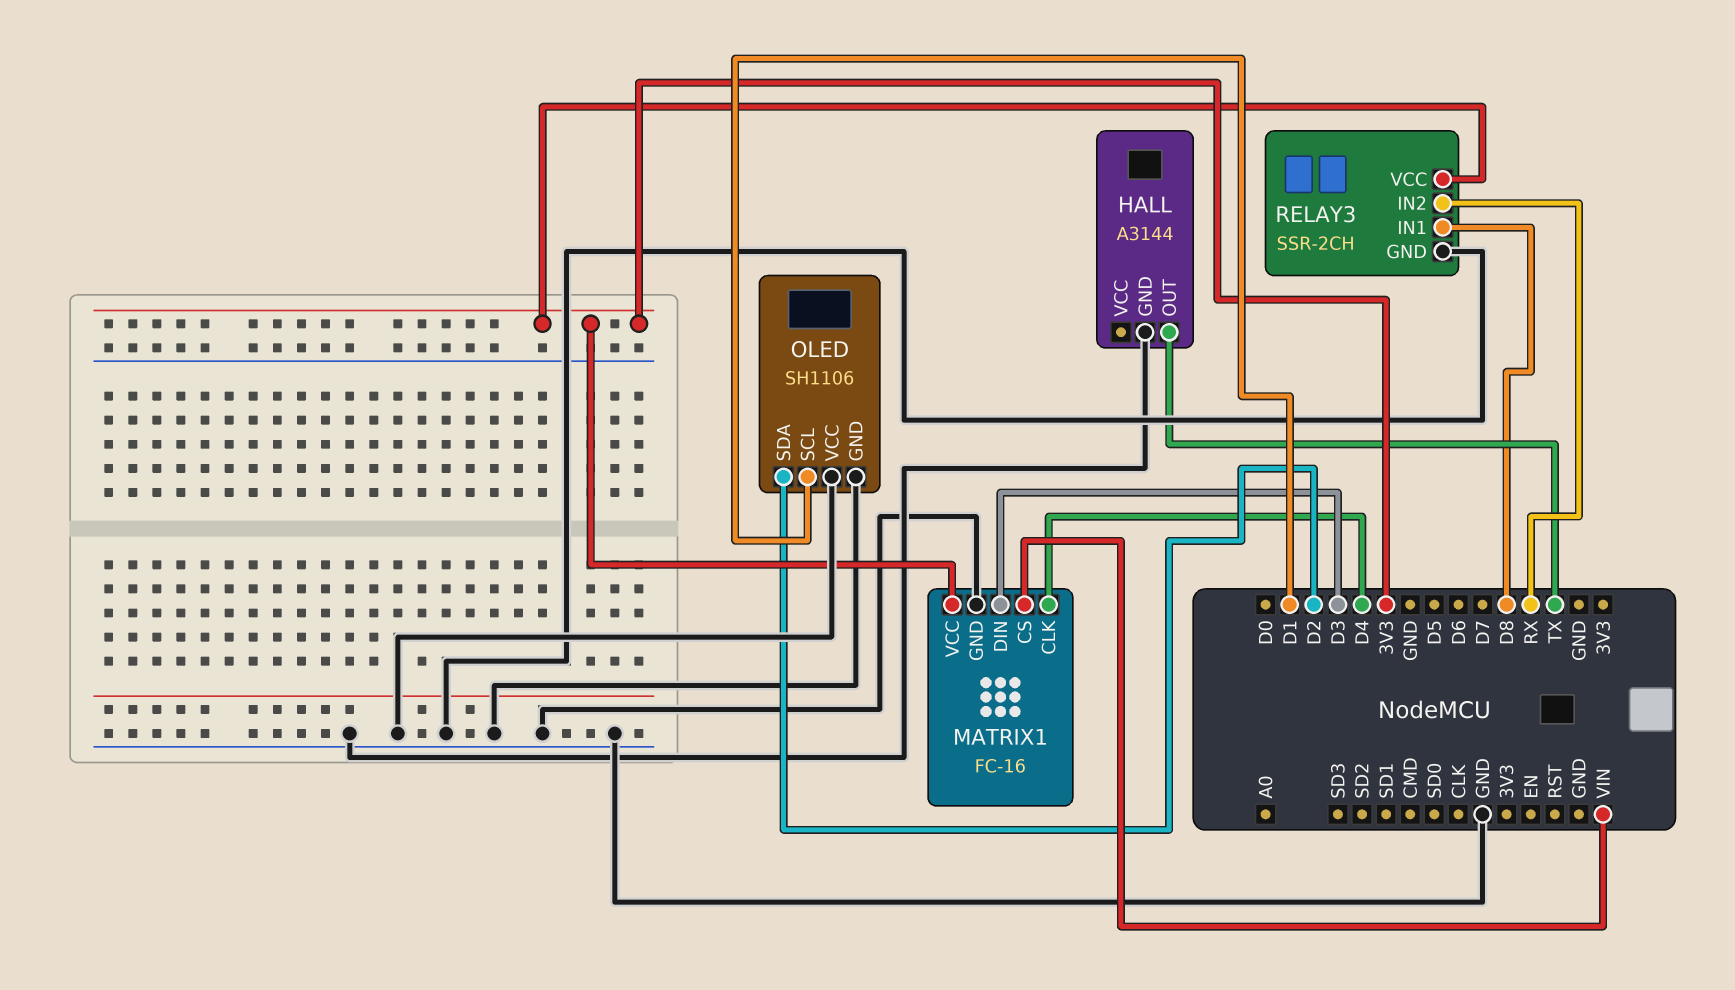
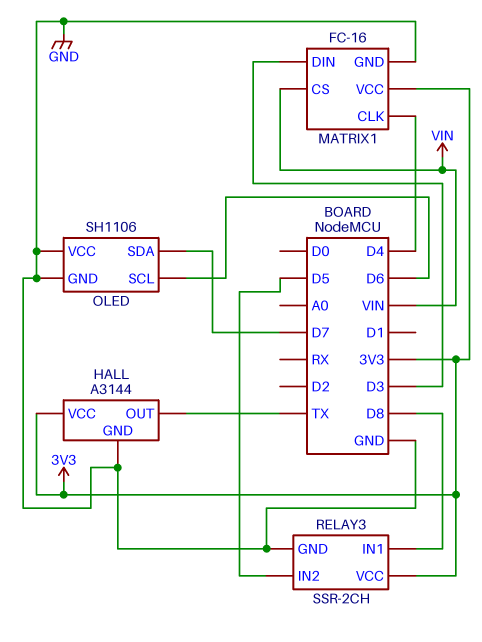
HALL pin VCC: none -> 3V3
OLED pin SCL: D1 -> D6
OLED pin SDA: D2 -> D7
RELAY3 pin IN2: RX -> D5

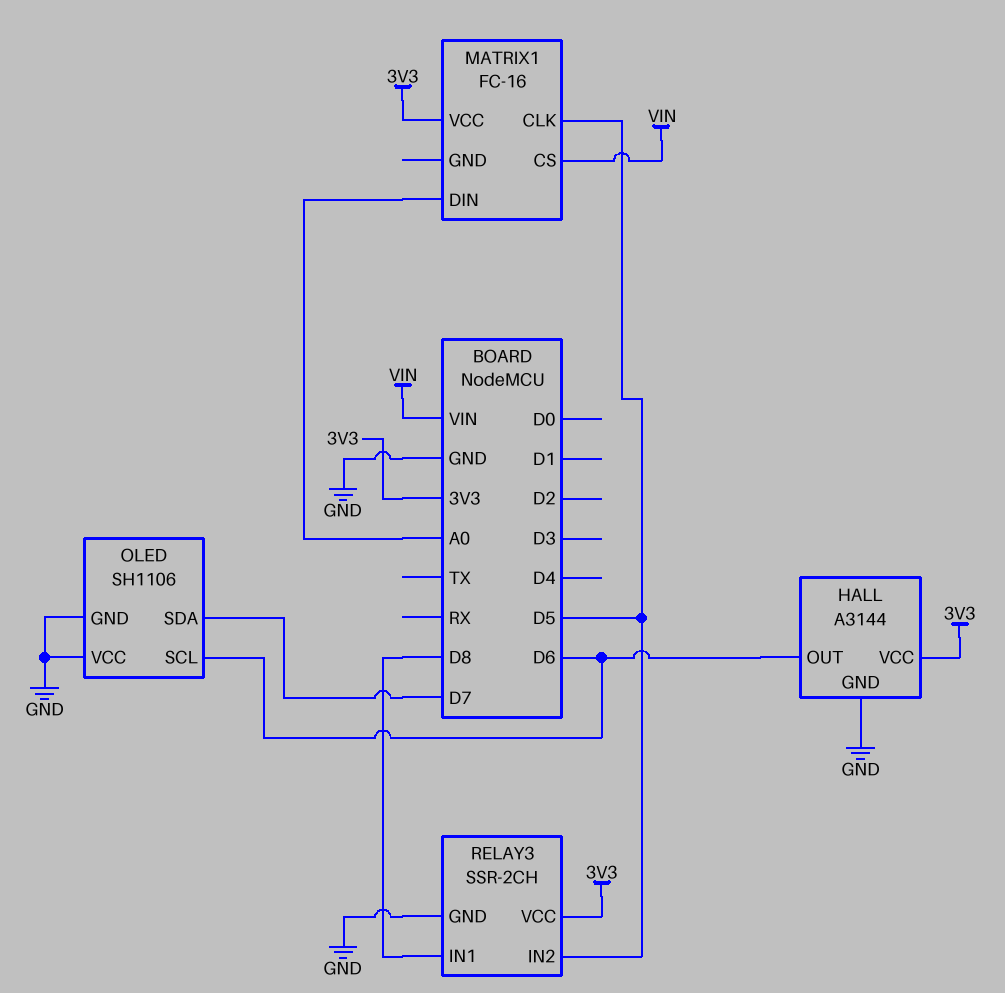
HALL pin OUT: TX -> D6
MATRIX1 pin CLK: D4 -> D5
MATRIX1 pin DIN: D3 -> A0
MATRIX1 pin GND: GND -> none

